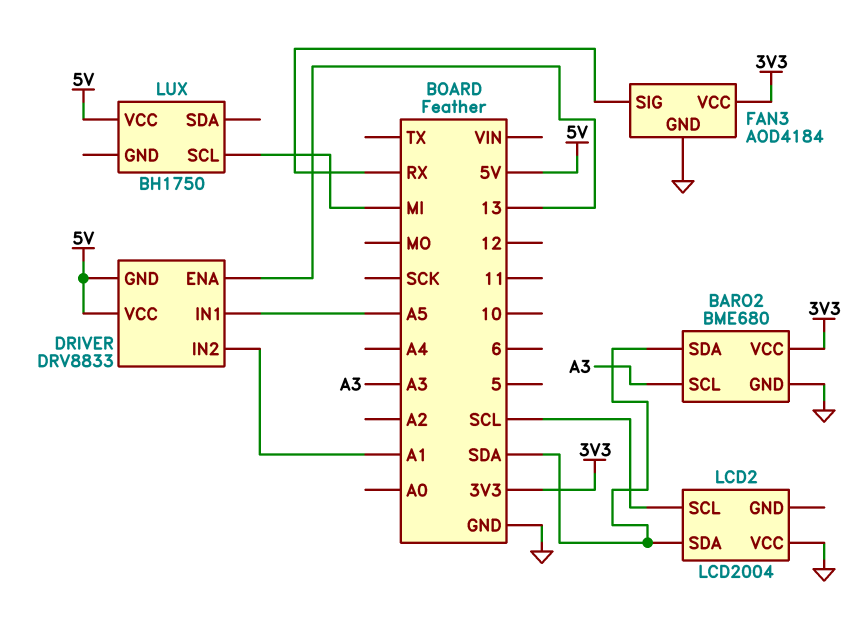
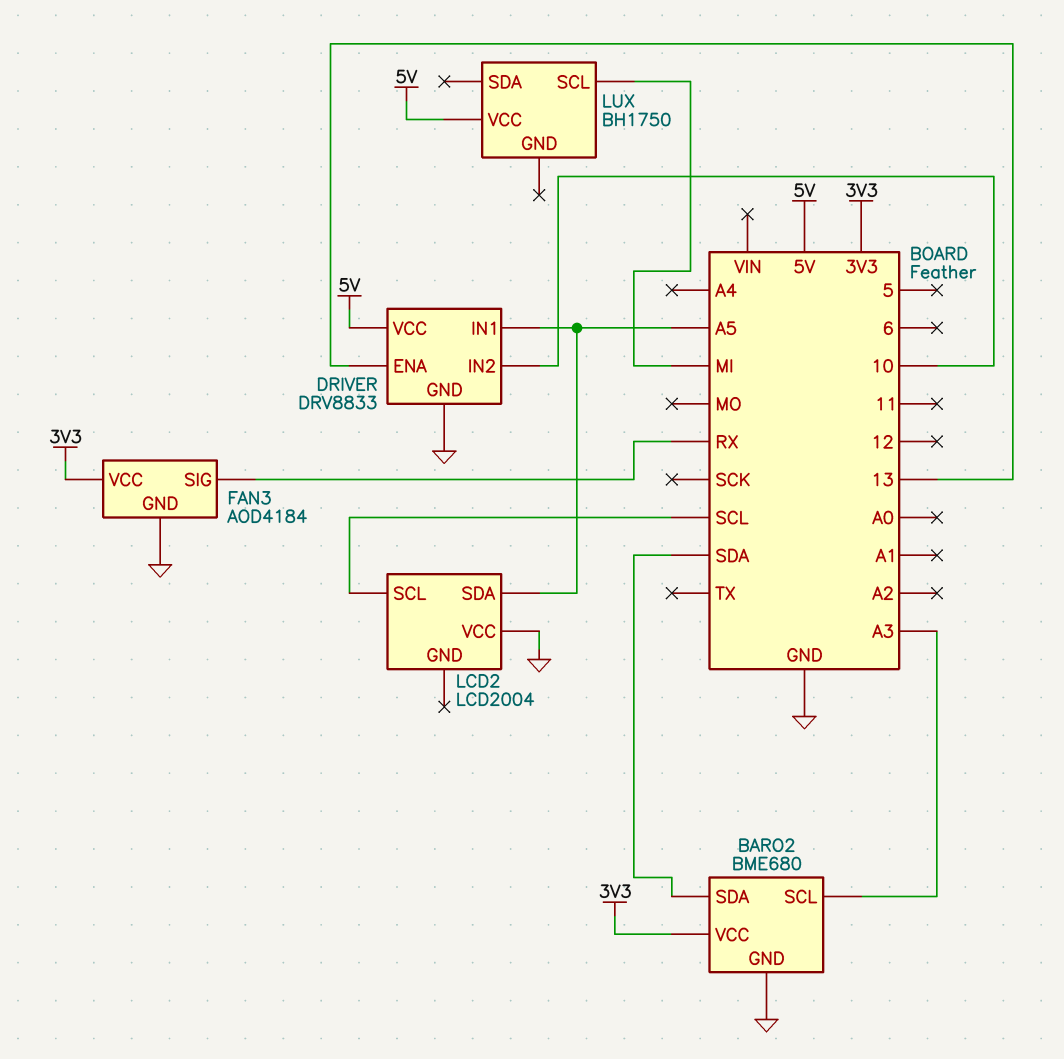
DRIVER pin GND: 5V -> GND
DRIVER pin IN2: A1 -> 10
LCD2 pin SDA: SDA -> A5

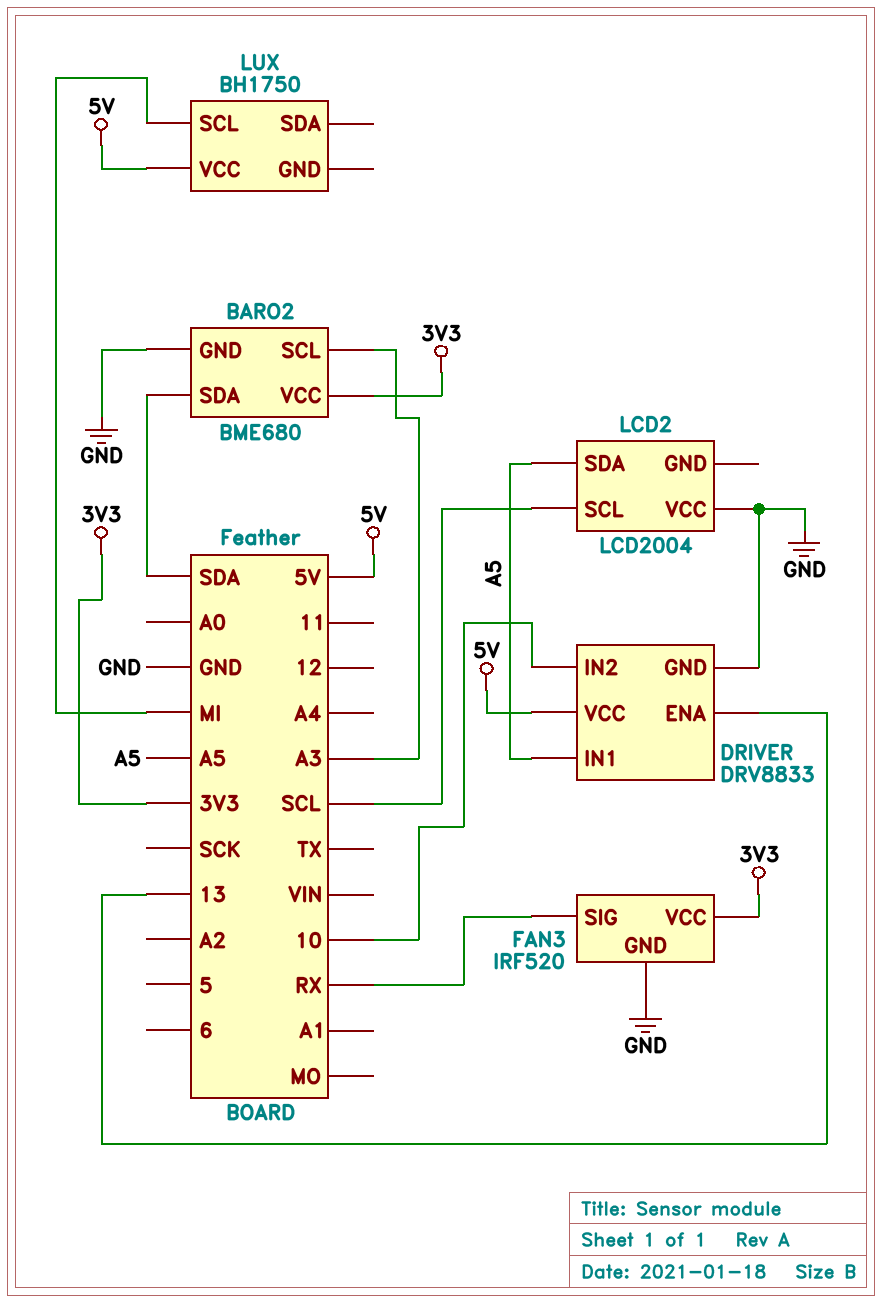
FAN3: AOD4184 -> IRF520

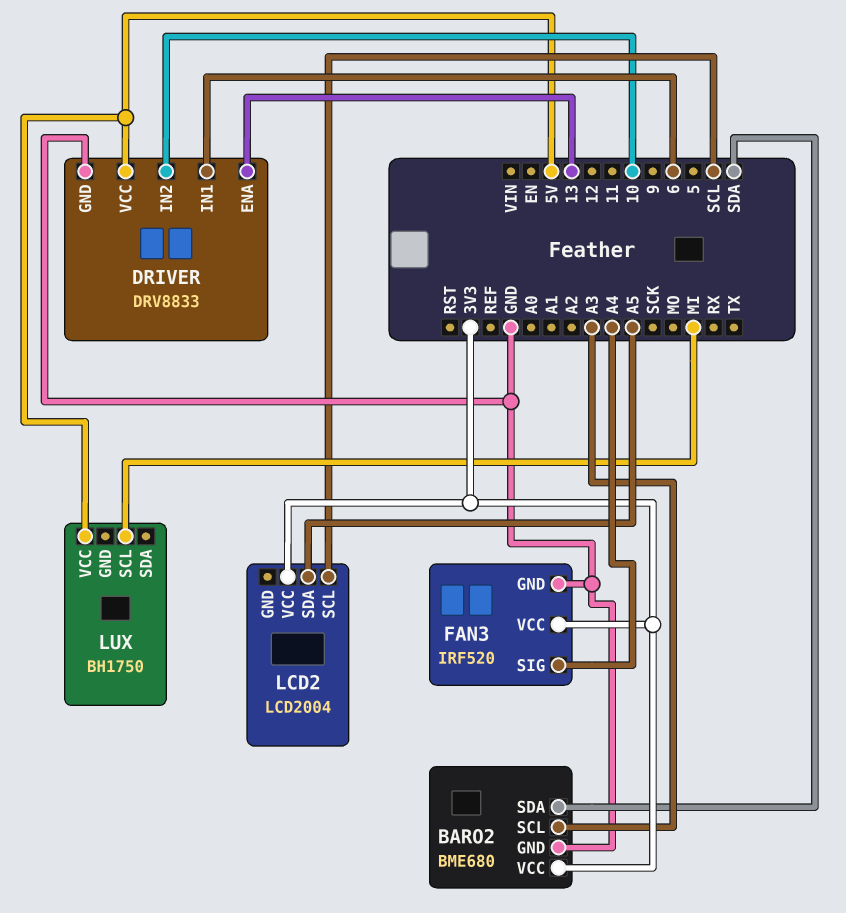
DRIVER pin IN1: A5 -> 6
FAN3 pin SIG: RX -> A4
LCD2 pin VCC: GND -> 3V3

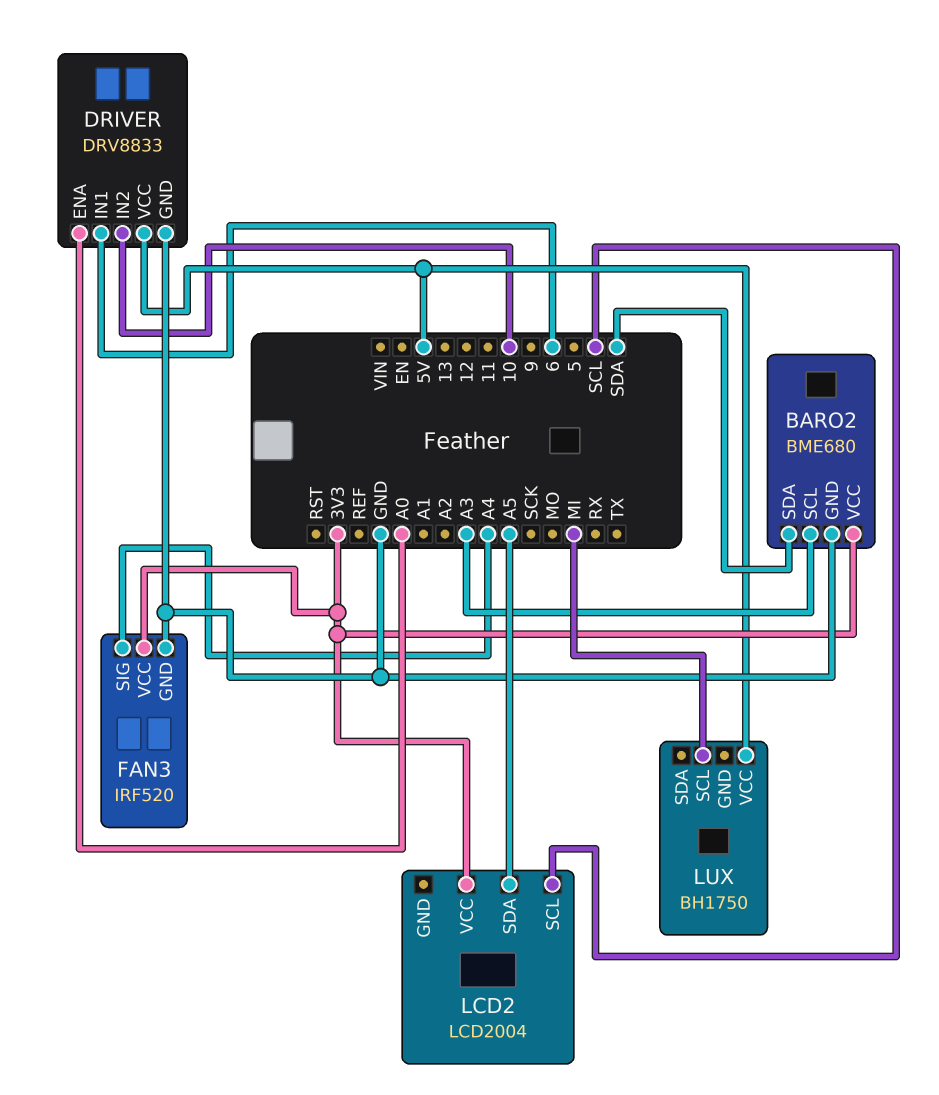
DRIVER pin ENA: 13 -> A0

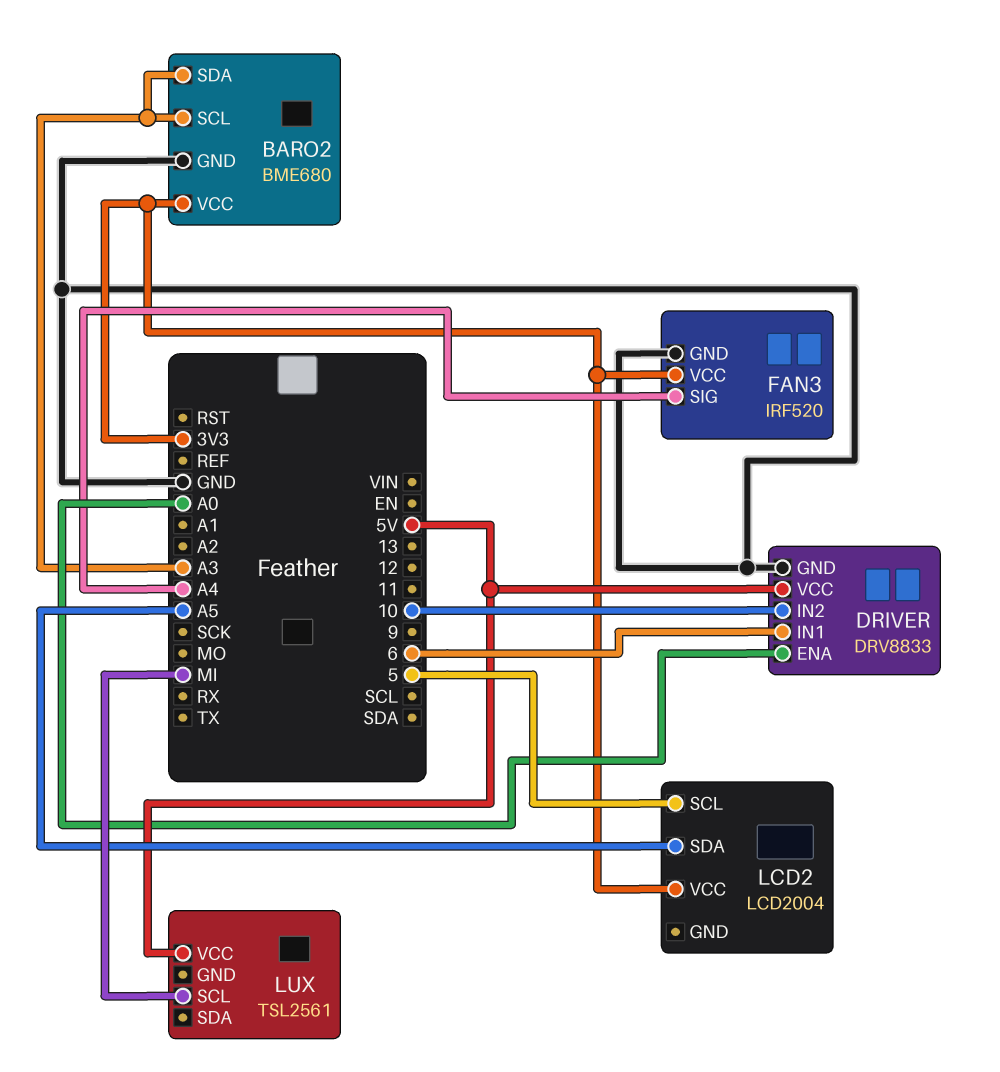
BARO2 pin SDA: SDA -> A3
LCD2 pin SCL: SCL -> 5
LUX: BH1750 -> TSL2561

